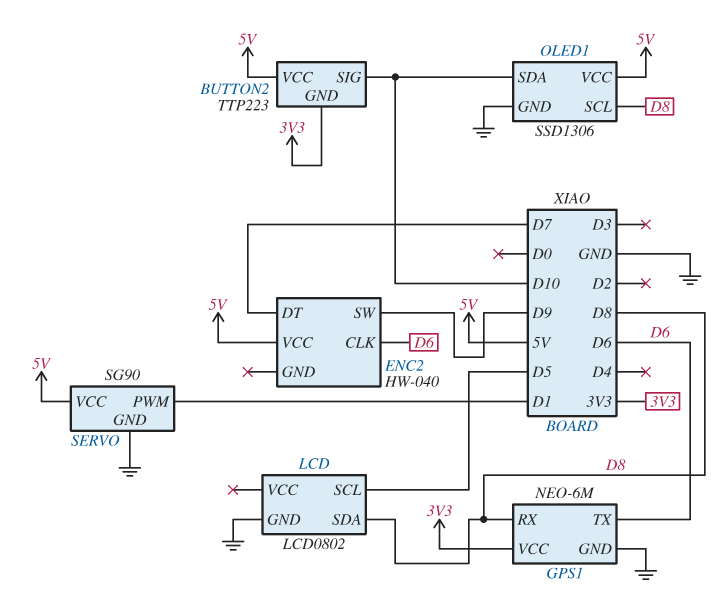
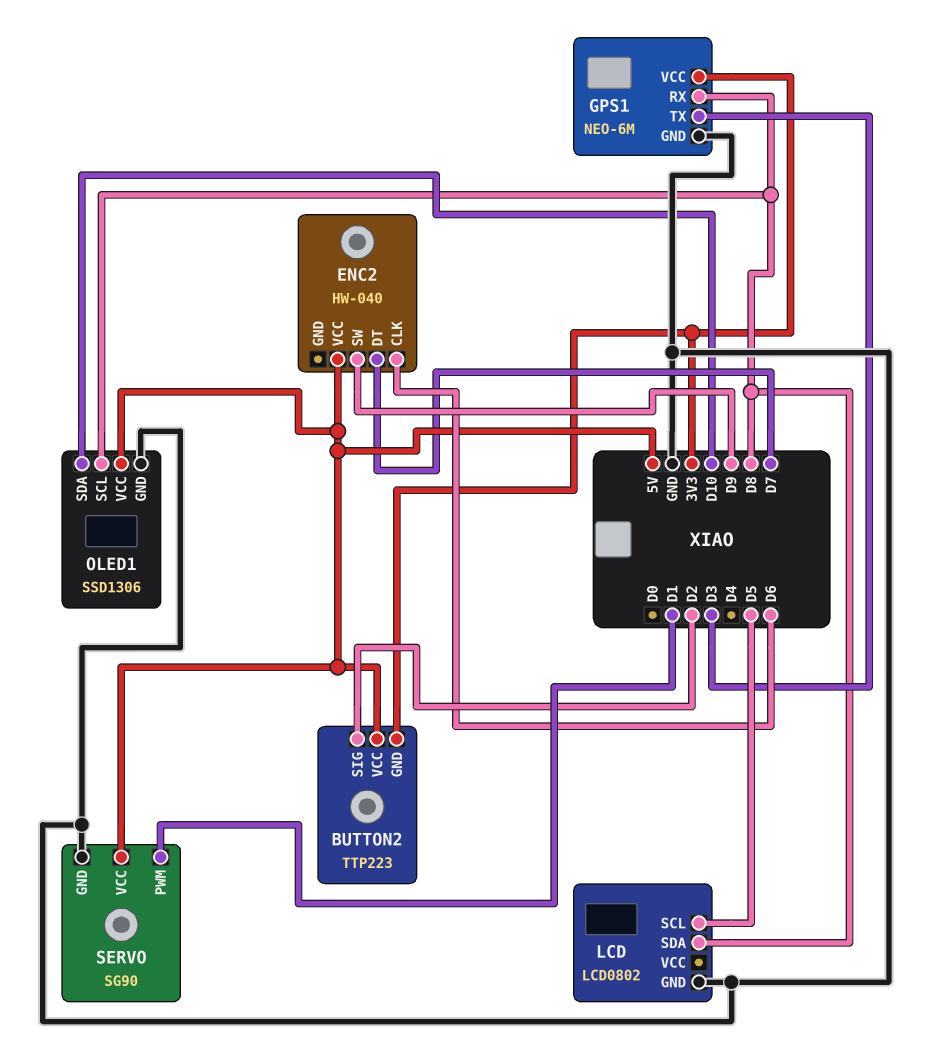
BUTTON2 pin SIG: D10 -> D2
GPS1 pin TX: D6 -> D3

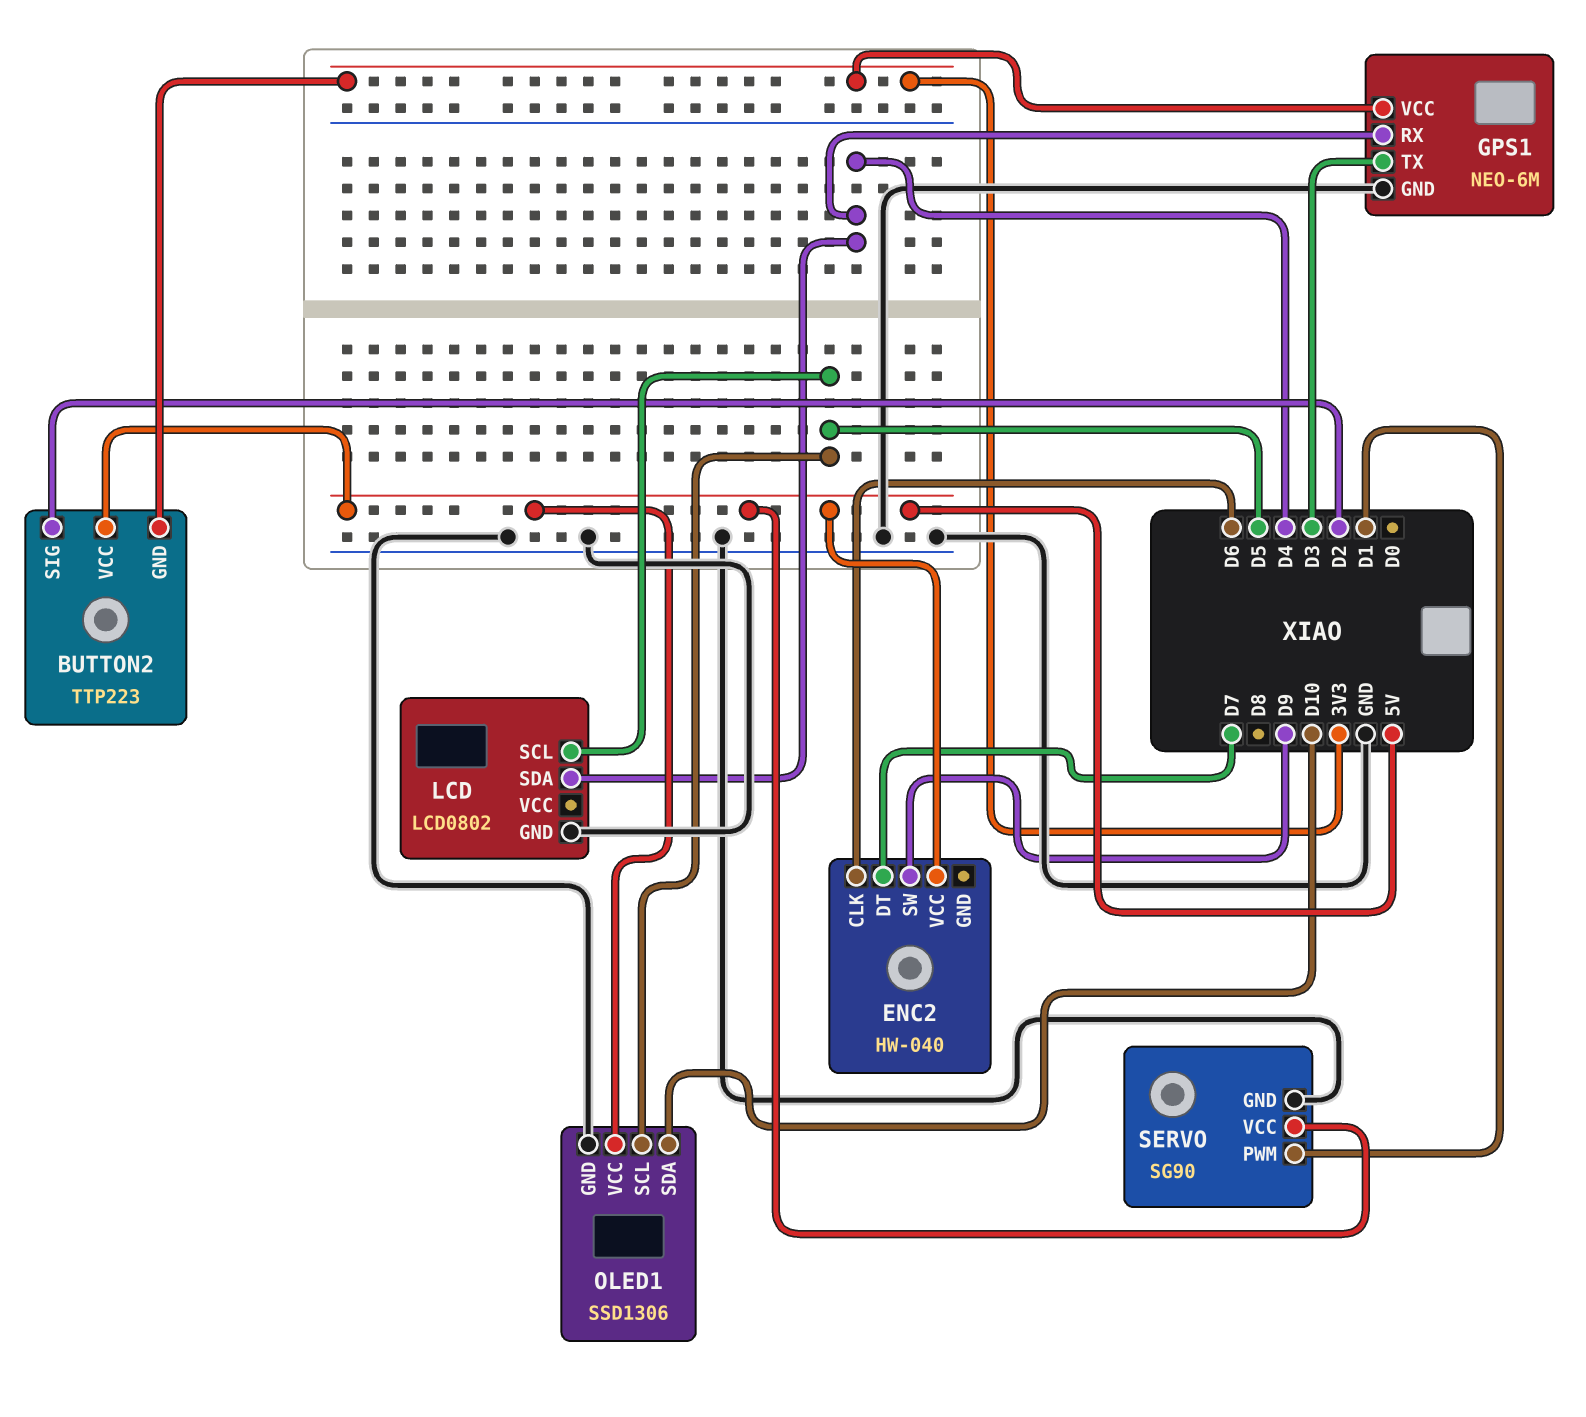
GPS1 pin RX: D8 -> D4
LCD pin SDA: D8 -> D4
OLED1 pin SCL: D8 -> D5

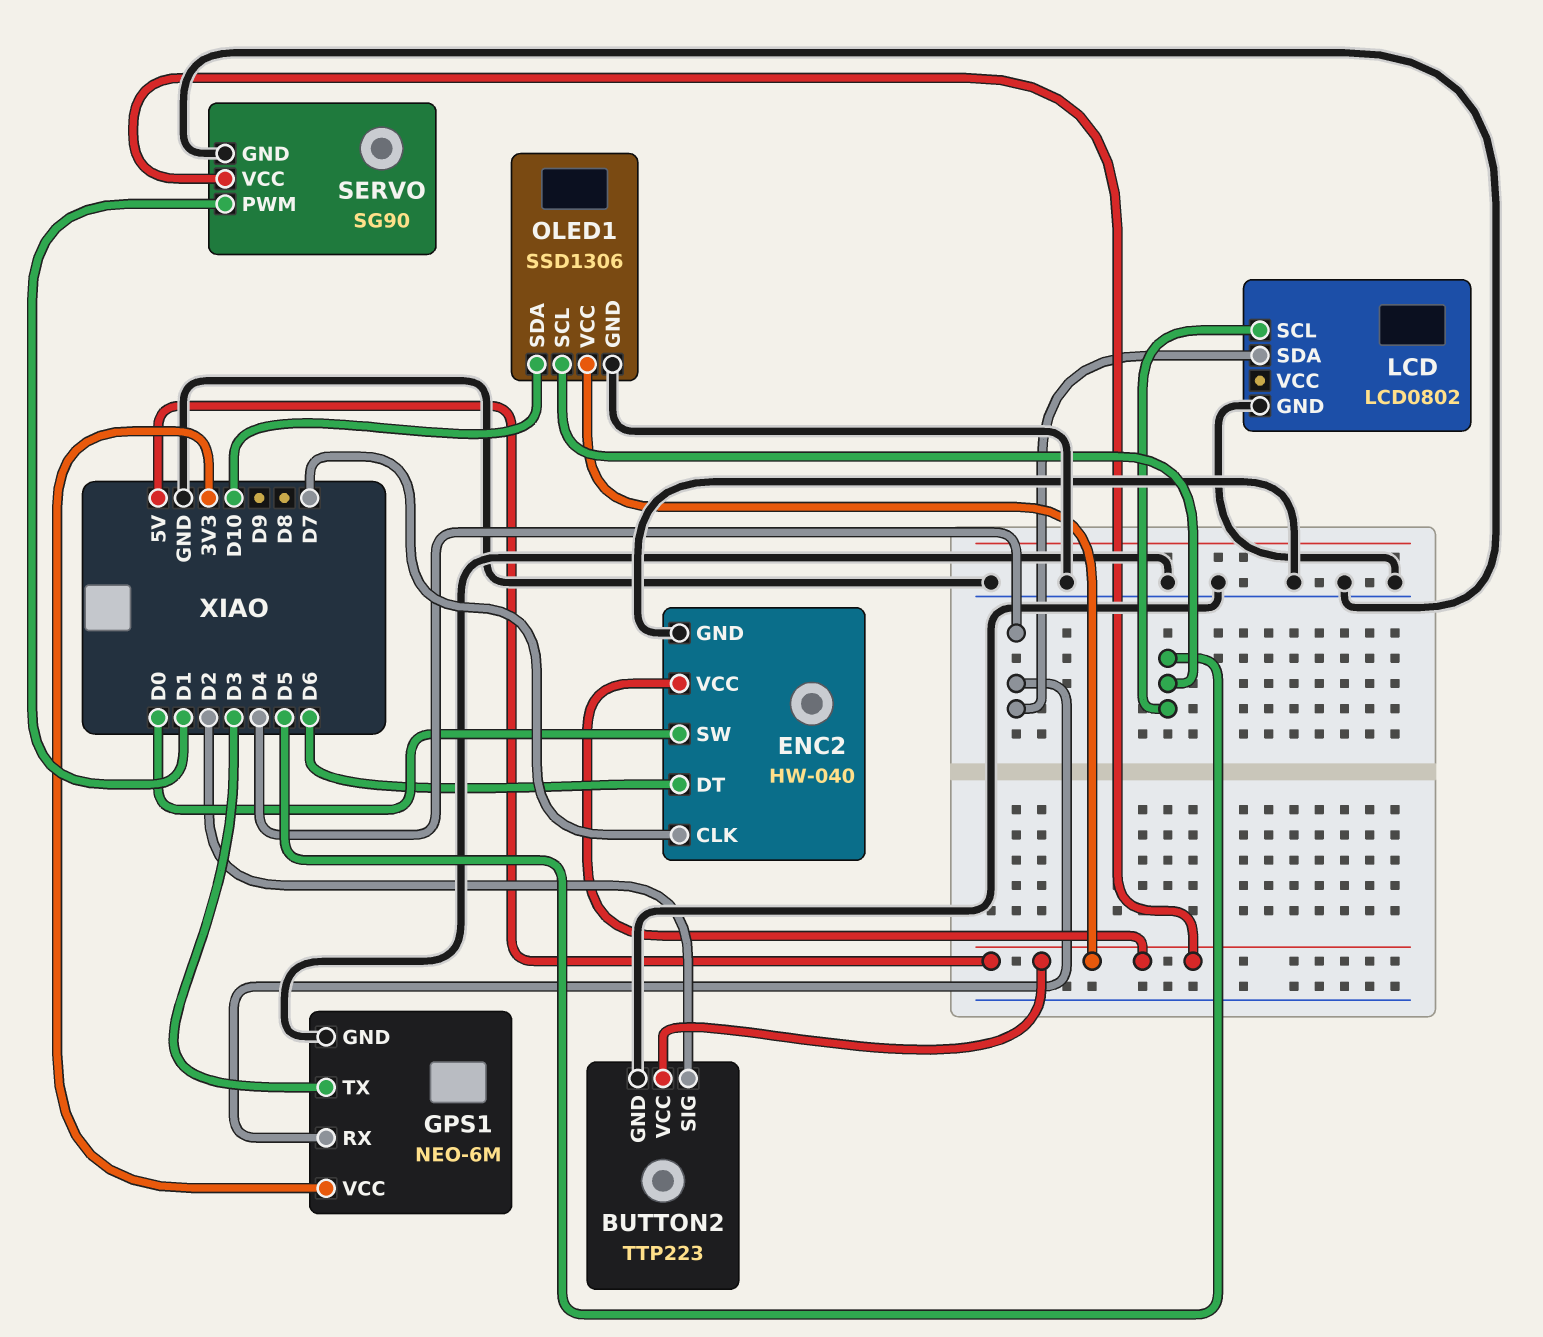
BUTTON2 pin GND: 3V3 -> GND
ENC2 pin CLK: D6 -> D7
ENC2 pin DT: D7 -> D6
ENC2 pin GND: none -> GND
ENC2 pin SW: D9 -> D0

